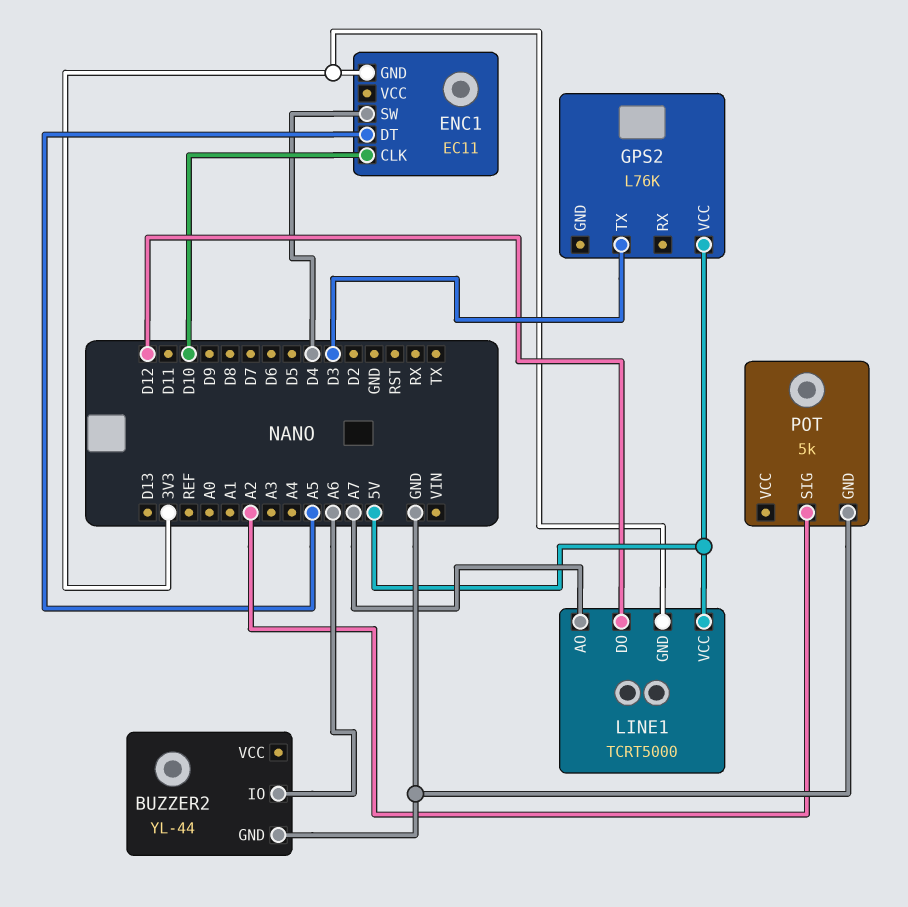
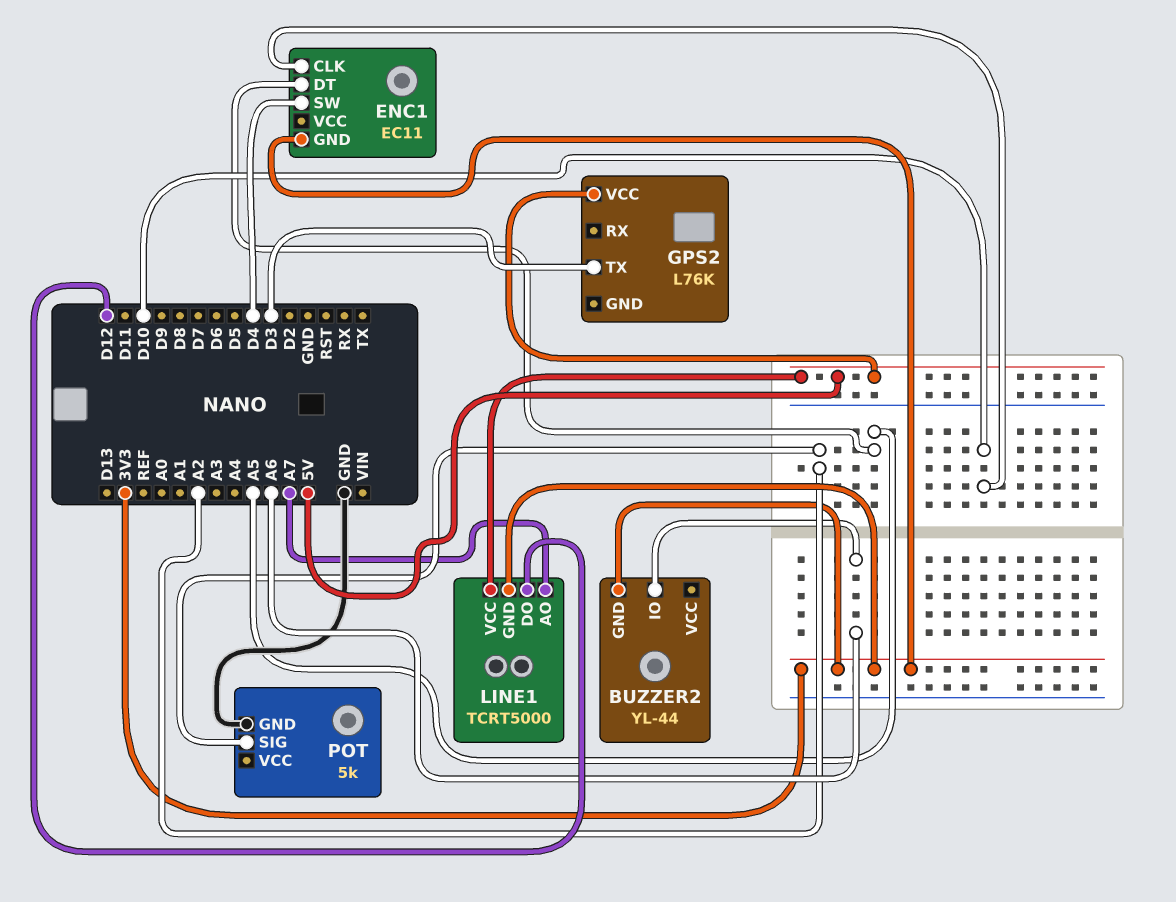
BUZZER2 pin GND: GND -> 3V3

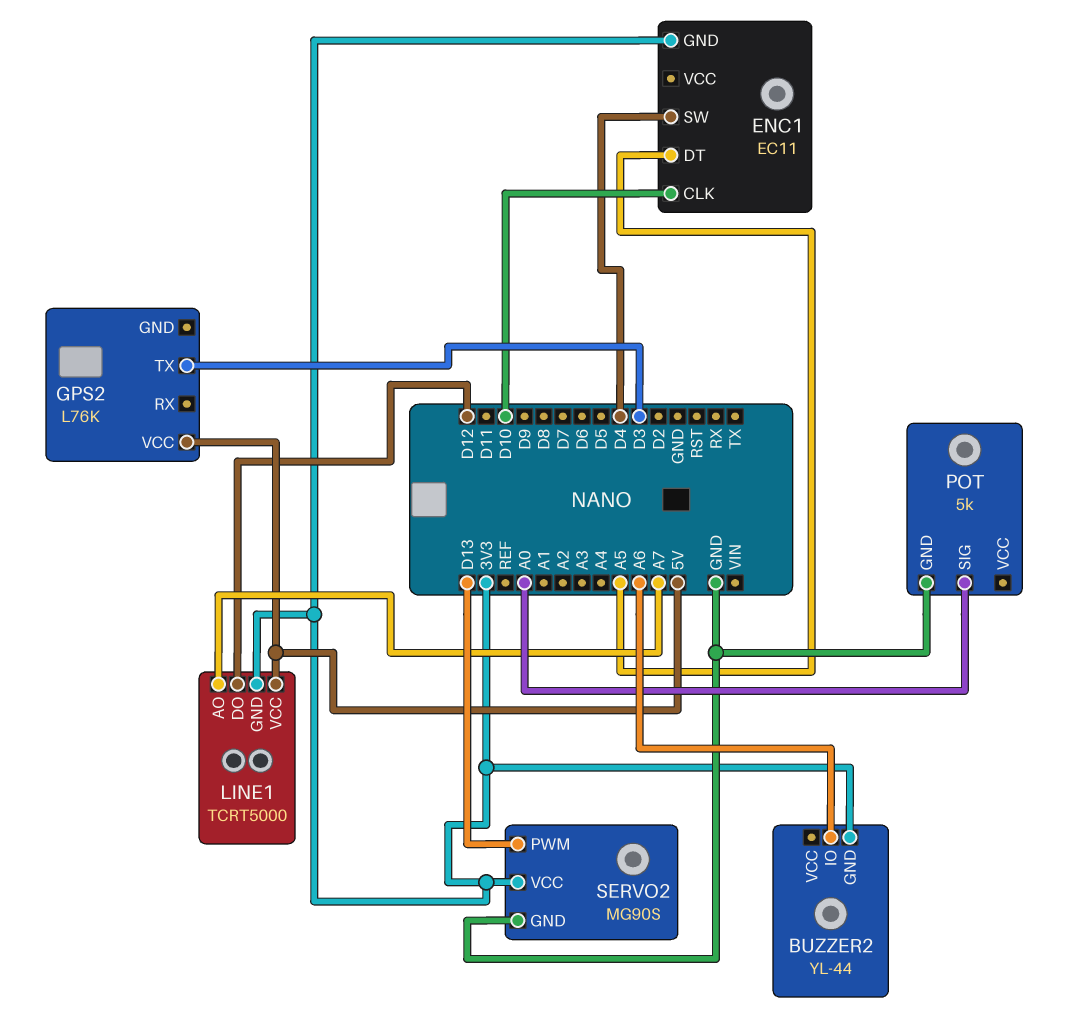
POT pin SIG: A2 -> A0
SERVO2: none -> MG90S
SERVO2 pin GND: none -> GND
SERVO2 pin PWM: none -> D13
SERVO2 pin VCC: none -> 3V3

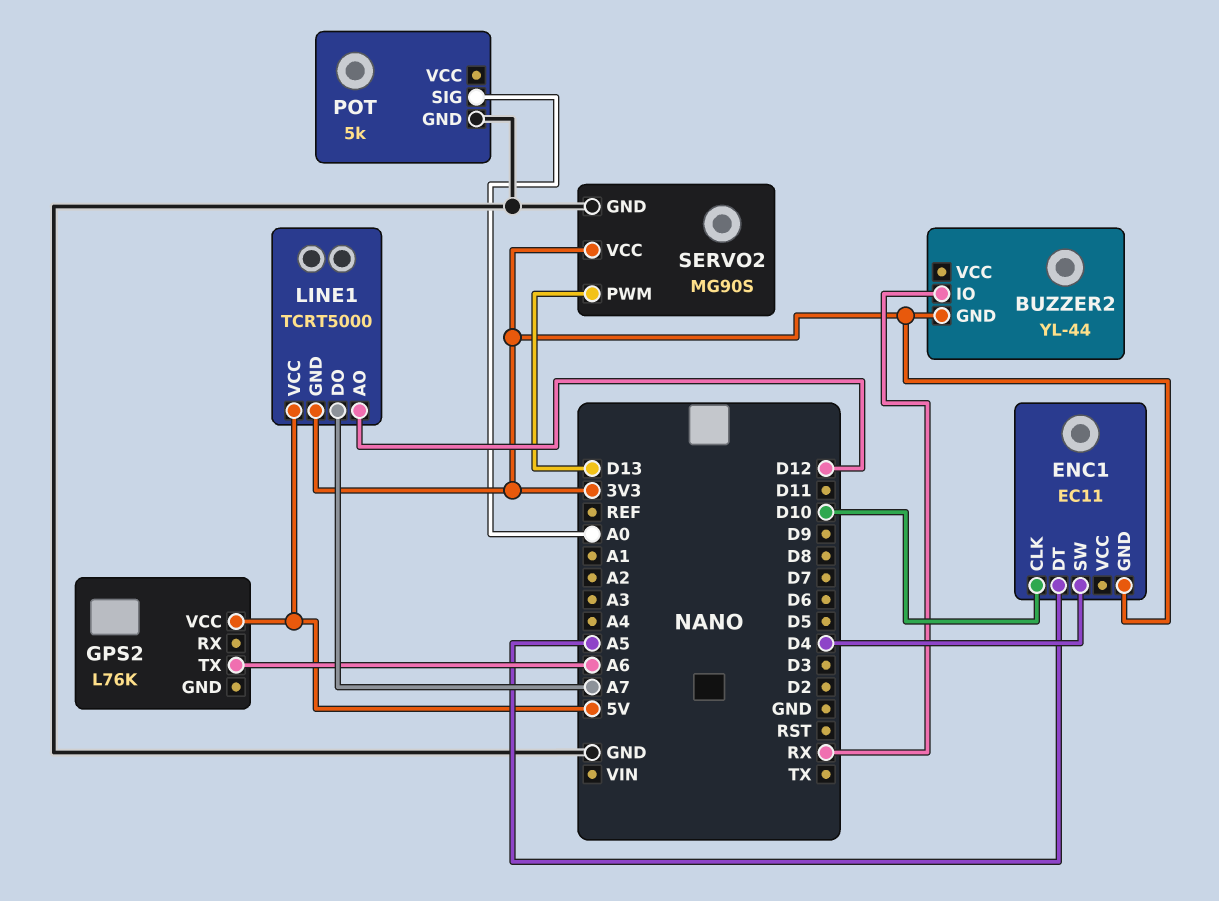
BUZZER2 pin IO: A6 -> RX
GPS2 pin TX: D3 -> A6
LINE1 pin AO: A7 -> D12
LINE1 pin DO: D12 -> A7

